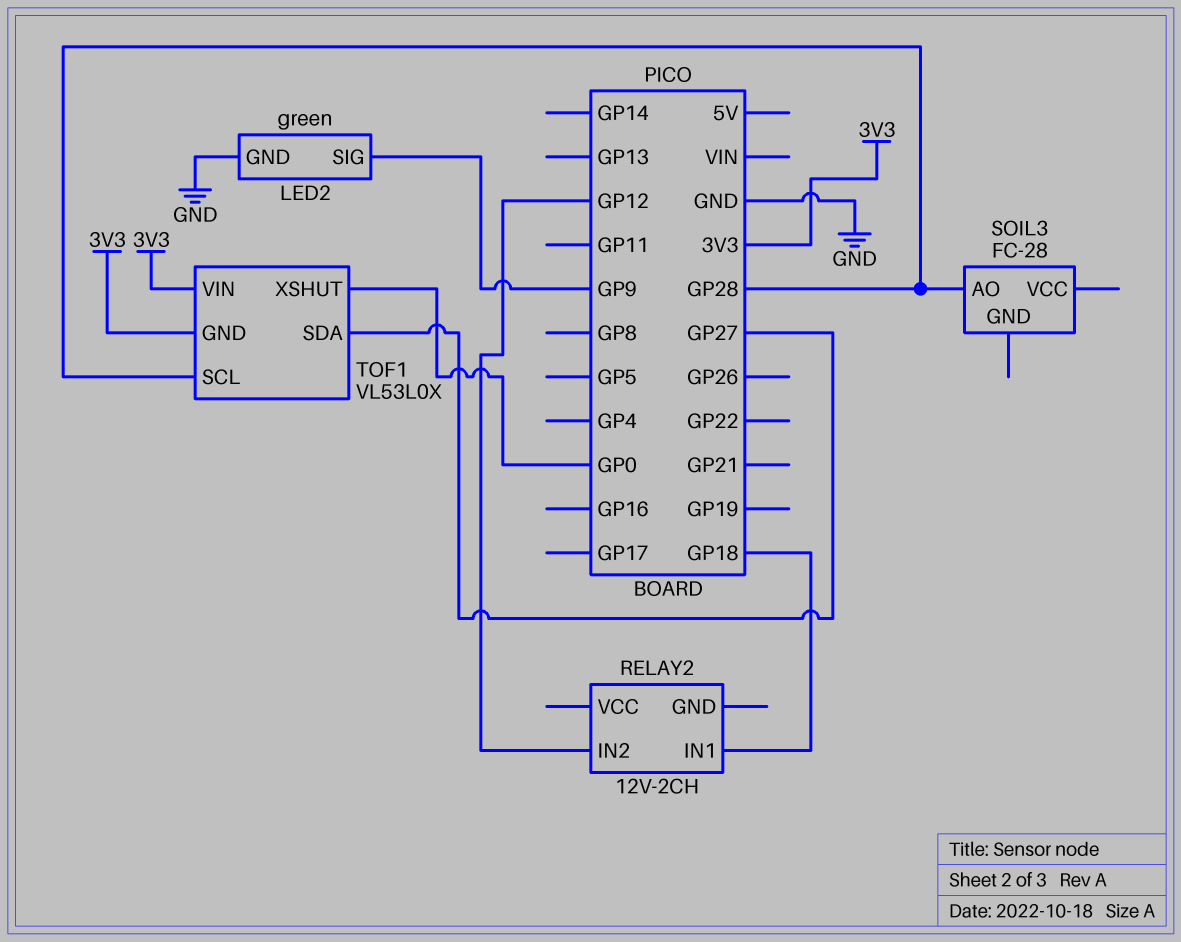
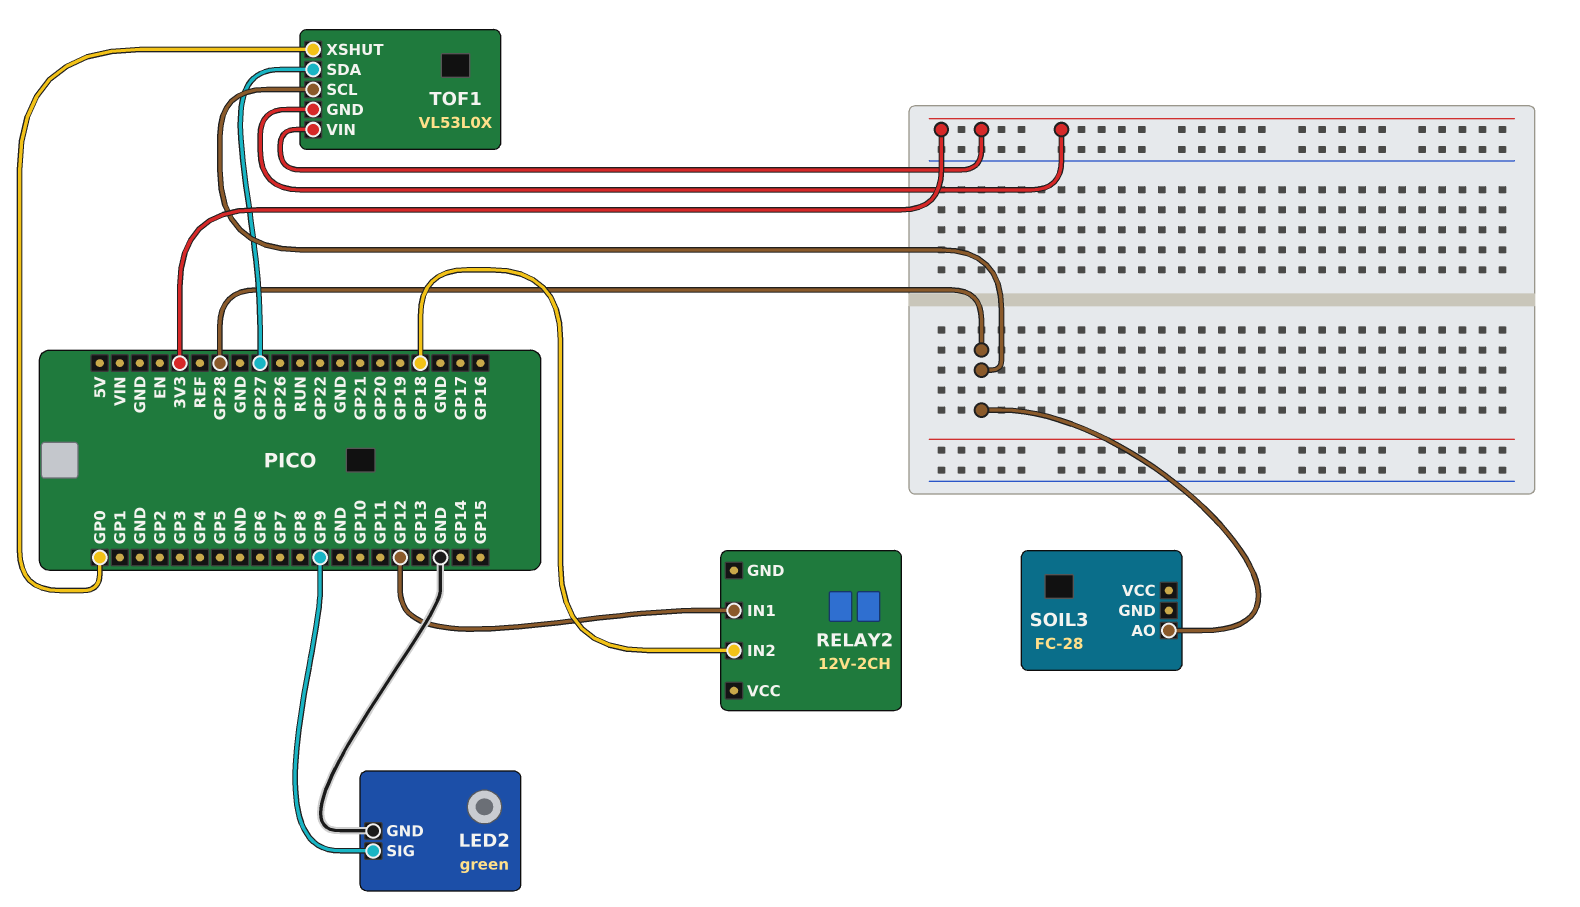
RELAY2 pin IN1: GP18 -> GP12
RELAY2 pin IN2: GP12 -> GP18

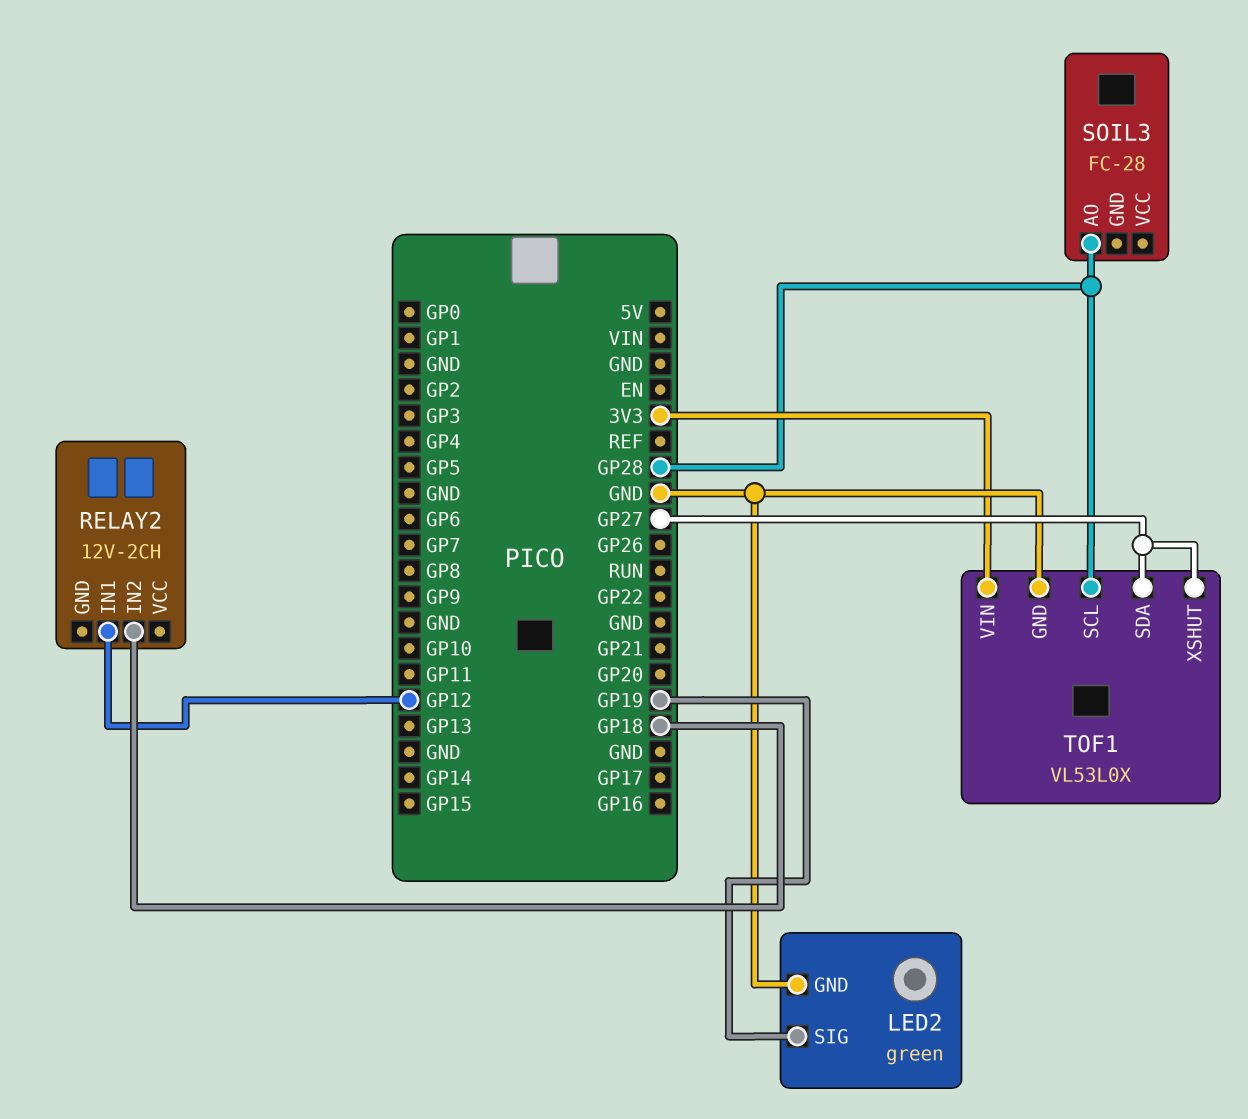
LED2 pin SIG: GP9 -> GP19
TOF1 pin GND: 3V3 -> GND
TOF1 pin XSHUT: GP0 -> GP27

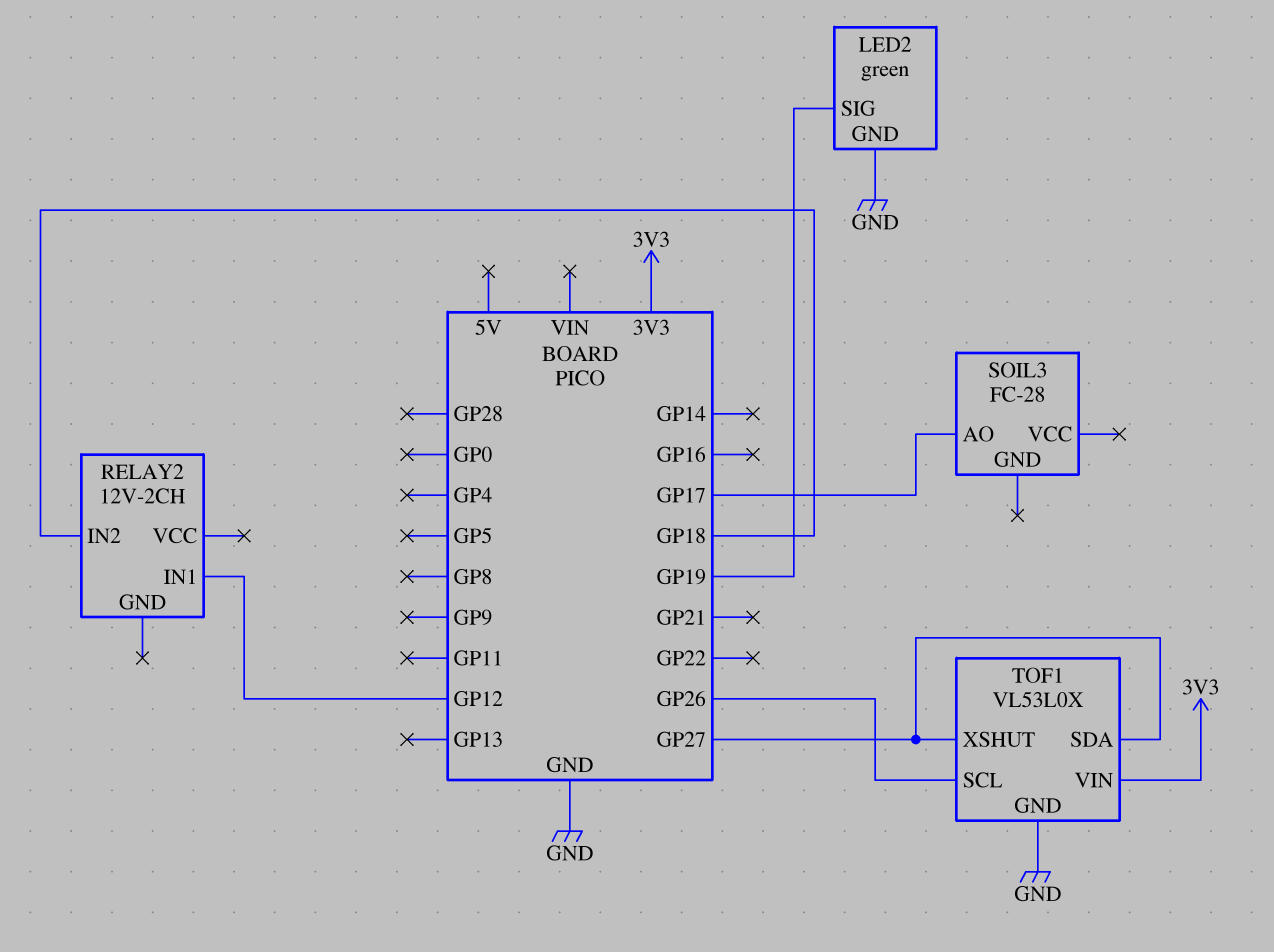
SOIL3 pin AO: GP28 -> GP17
TOF1 pin SCL: GP28 -> GP26

